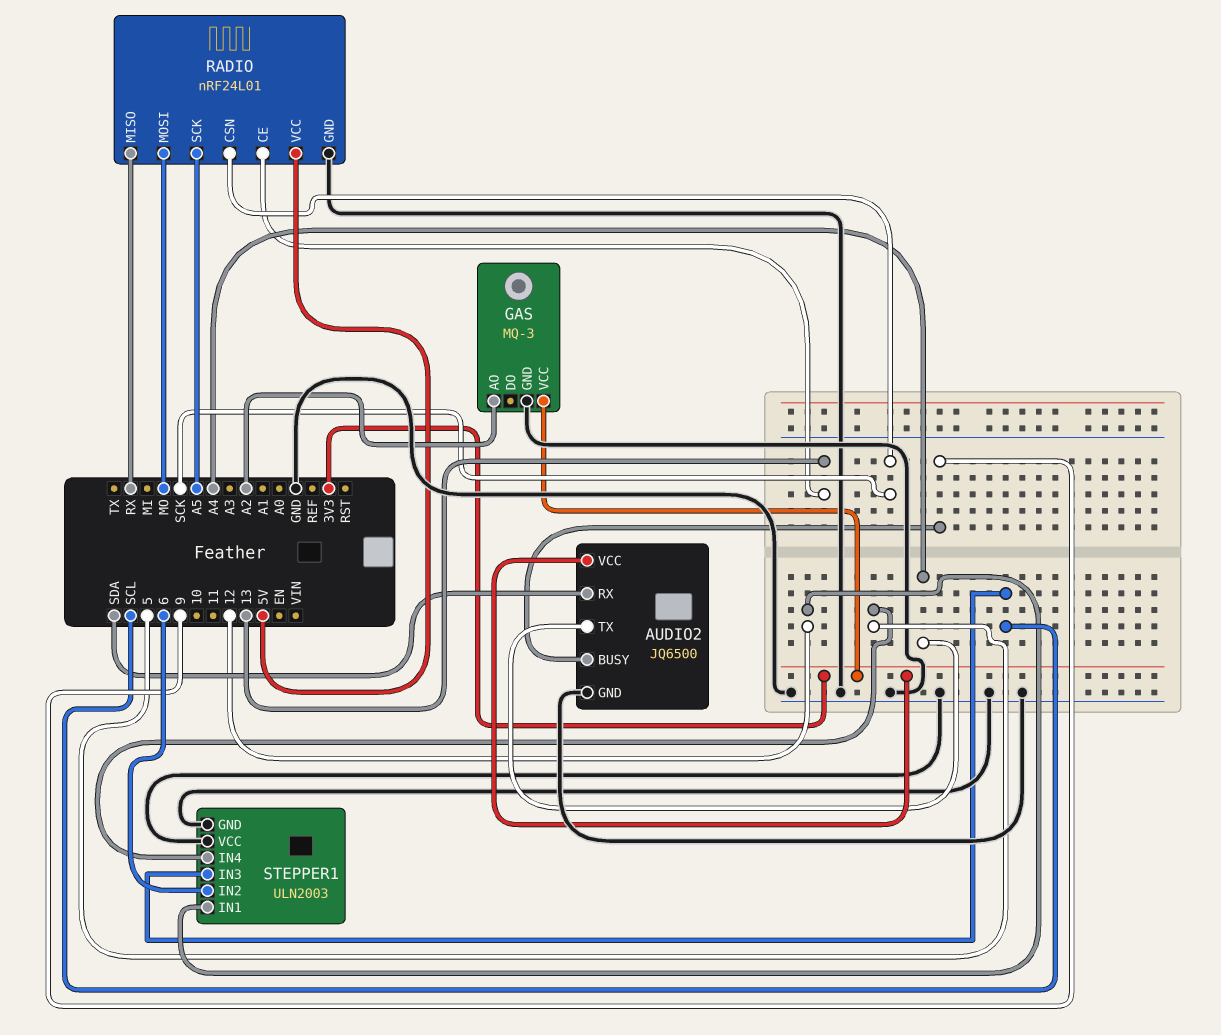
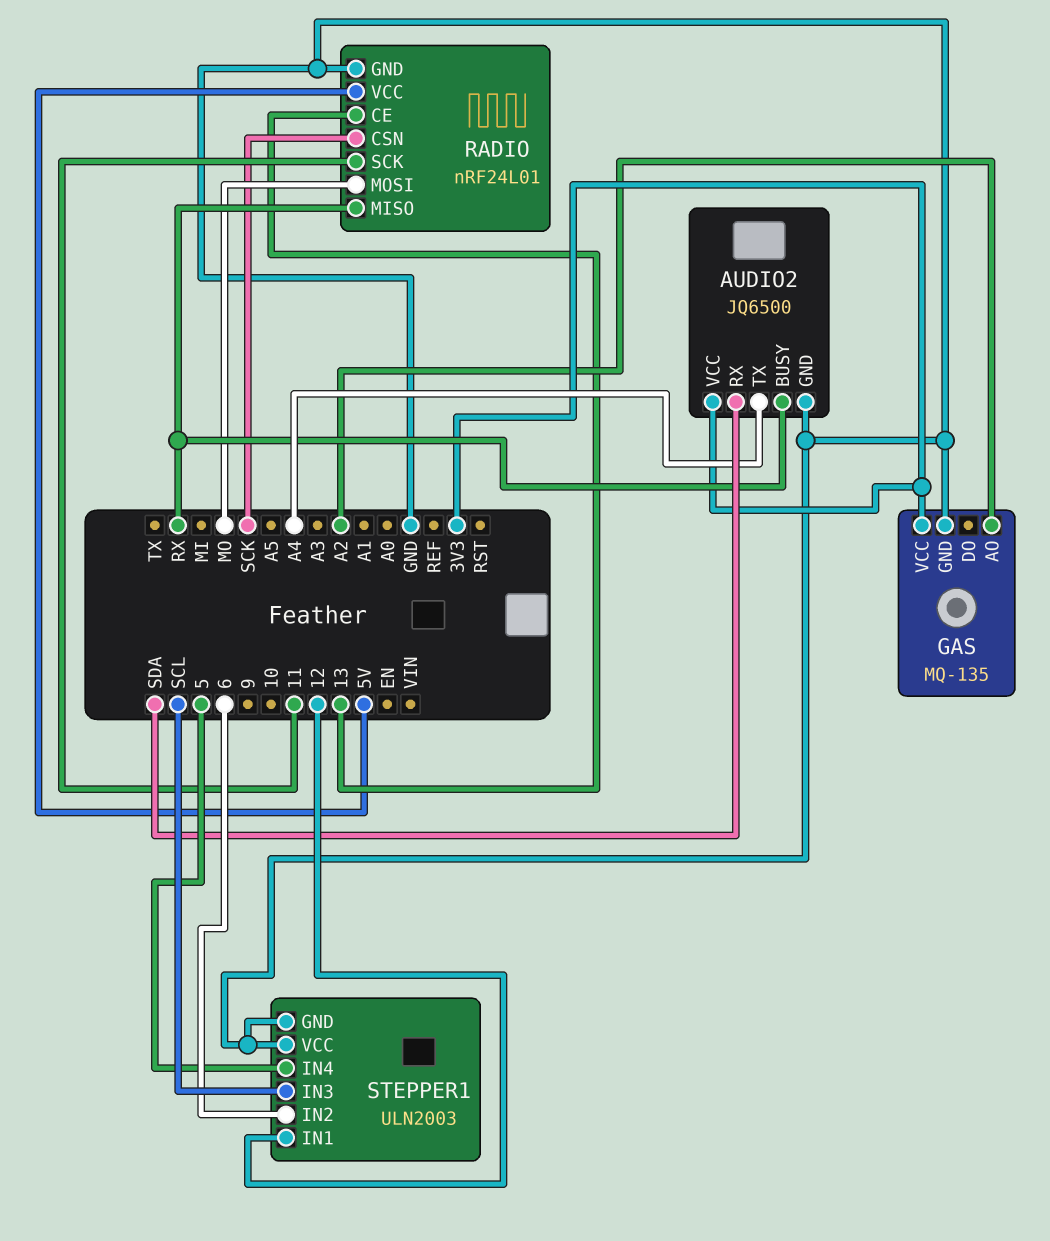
AUDIO2 pin BUSY: 9 -> RX
GAS: MQ-3 -> MQ-135
RADIO pin SCK: A5 -> 11

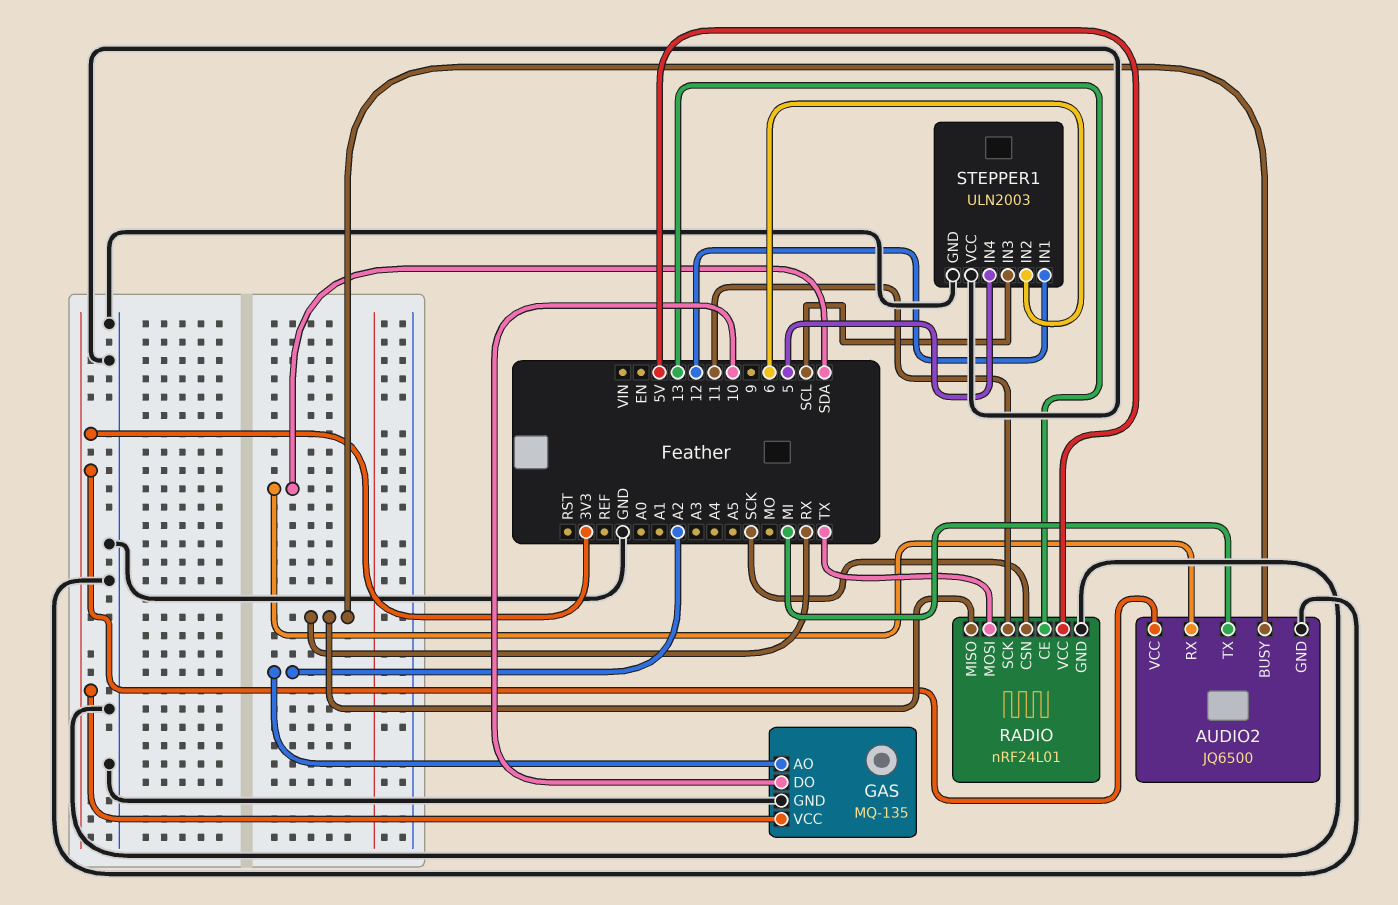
AUDIO2 pin TX: A4 -> MI
GAS pin DO: none -> 10
RADIO pin MOSI: MO -> TX

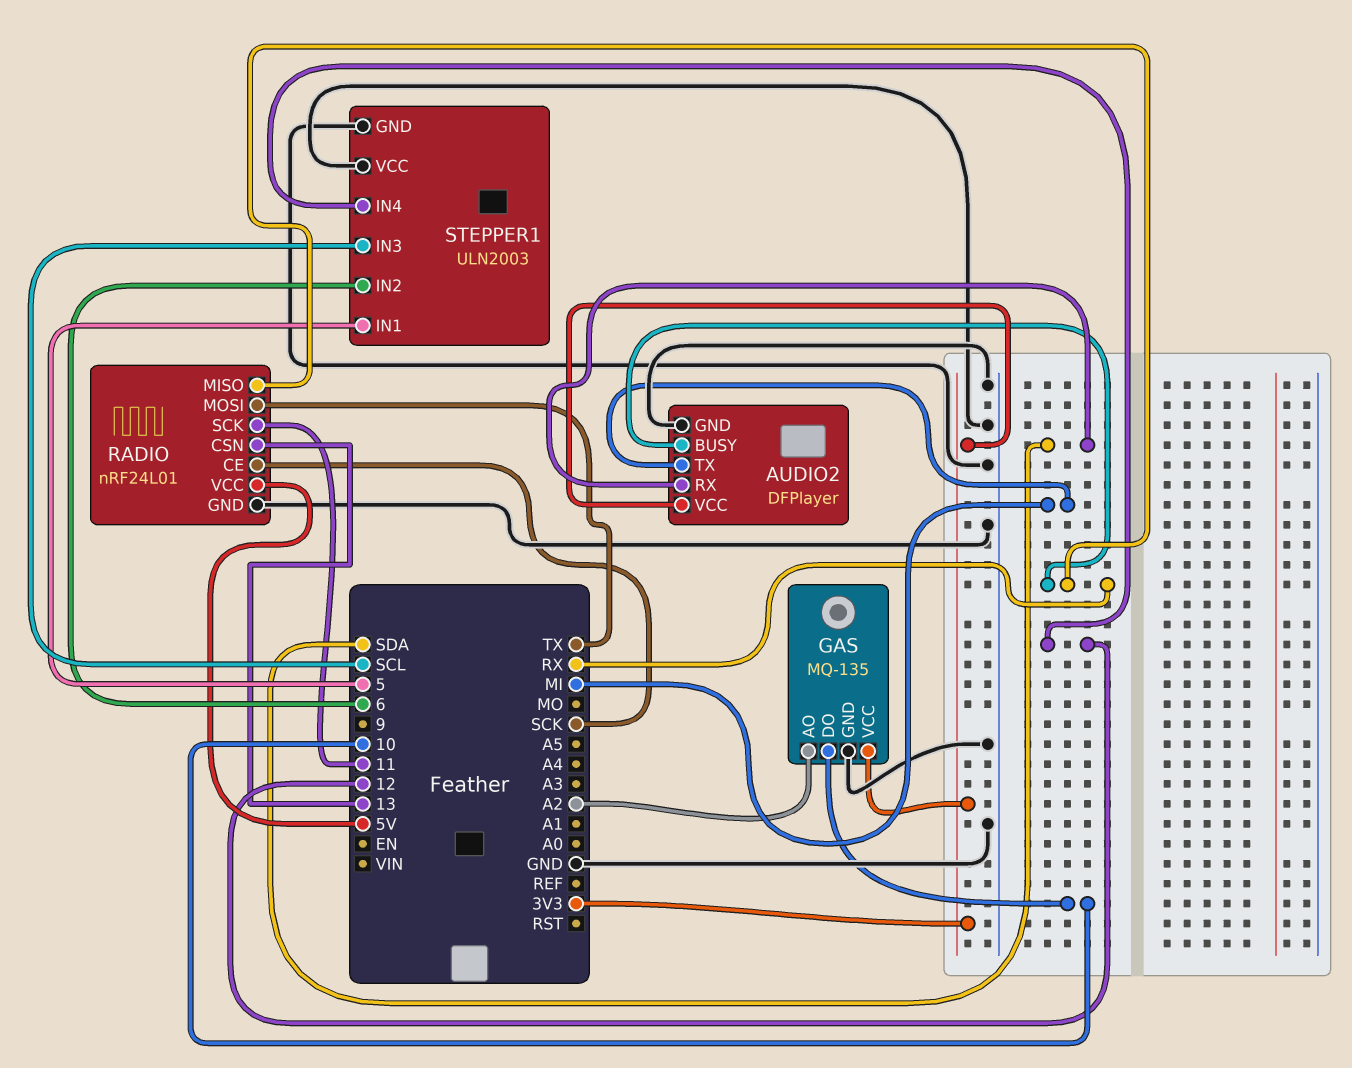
AUDIO2: JQ6500 -> DFPlayer
RADIO pin CE: 13 -> SCK
RADIO pin CSN: SCK -> 13
STEPPER1 pin IN1: 12 -> 5
STEPPER1 pin IN4: 5 -> 12

